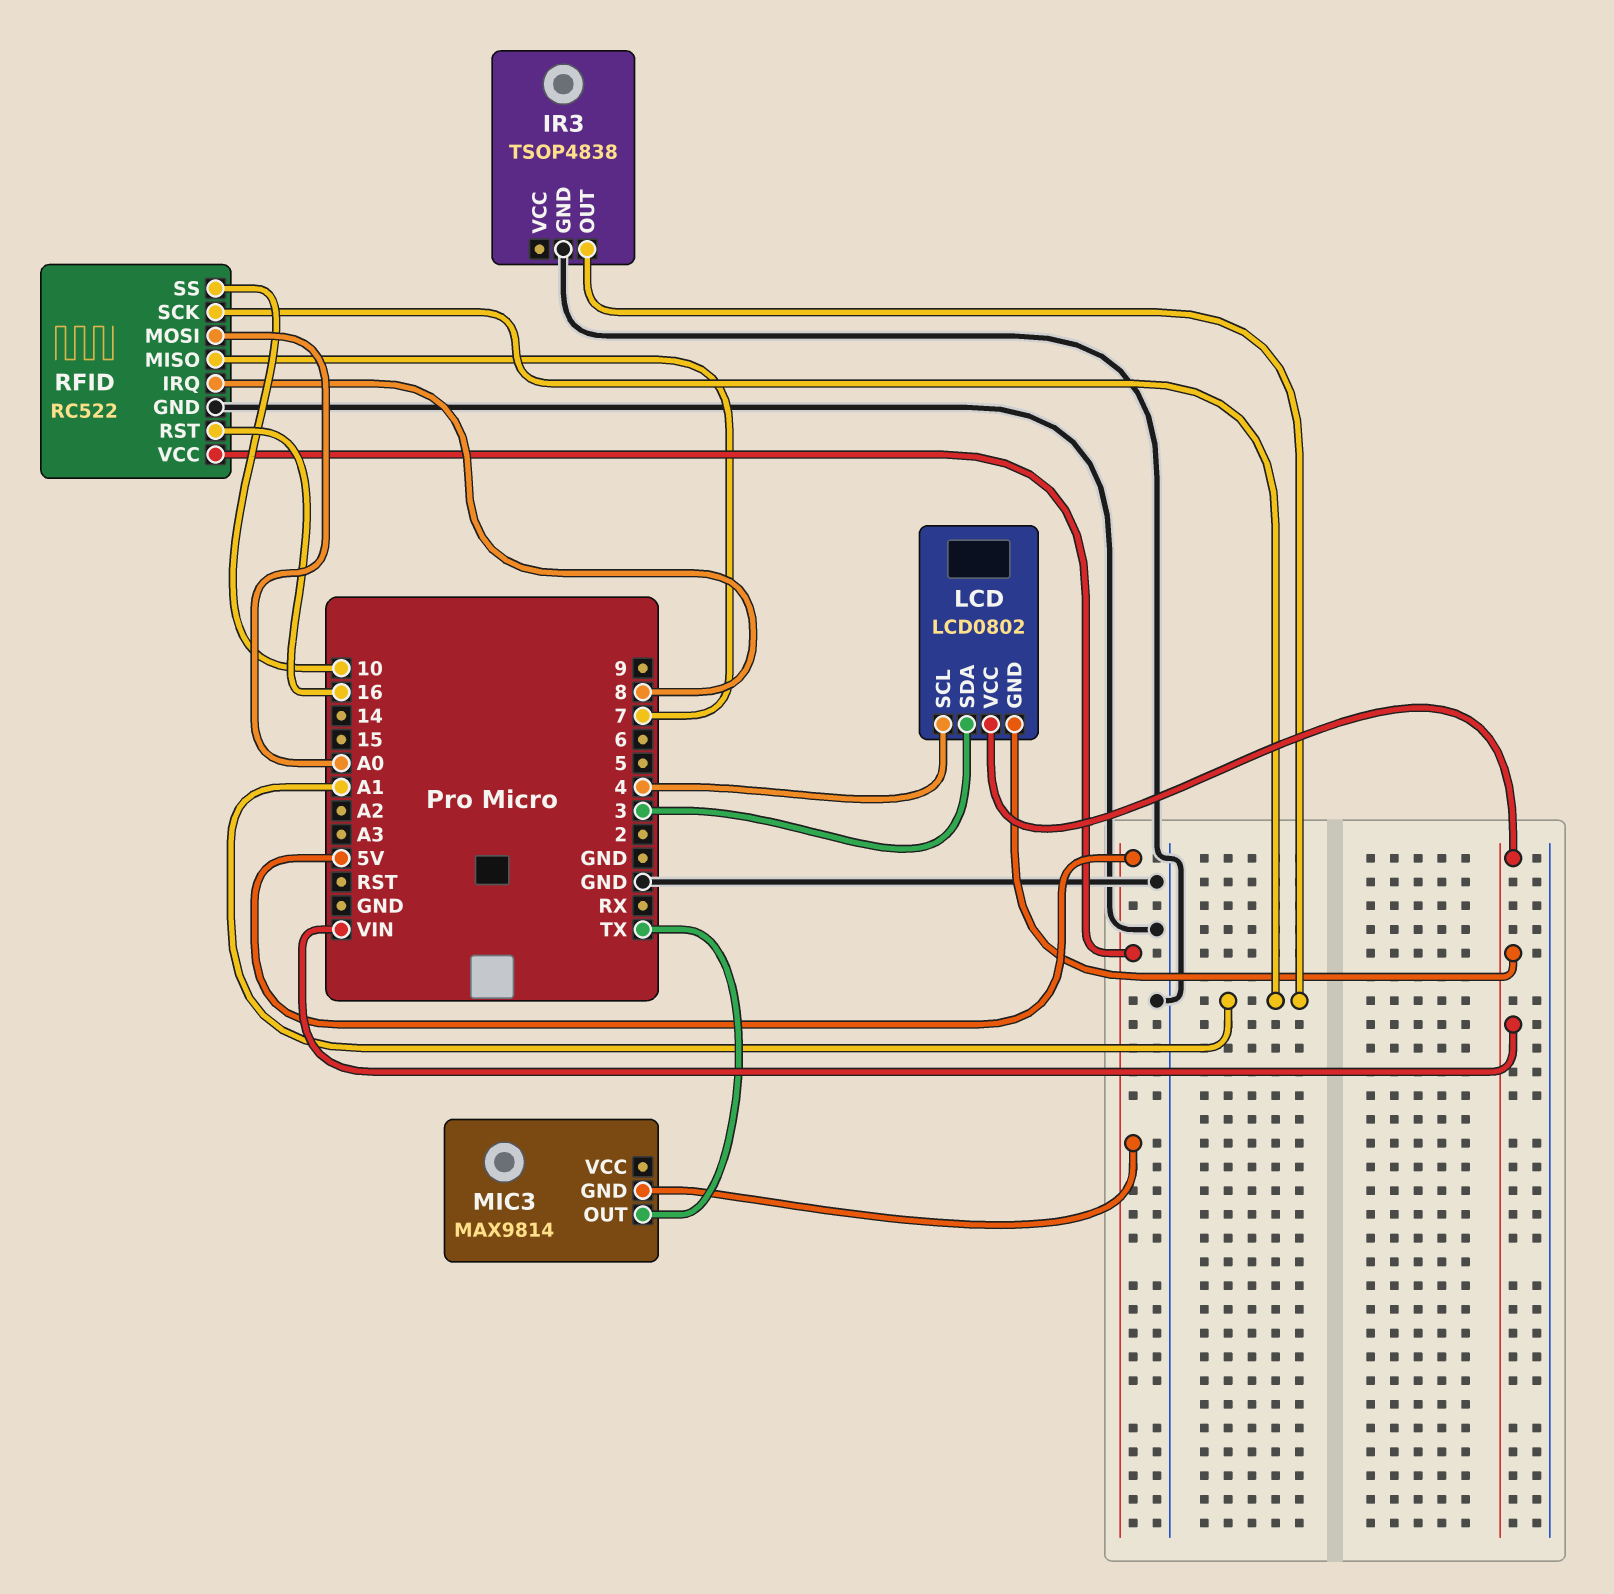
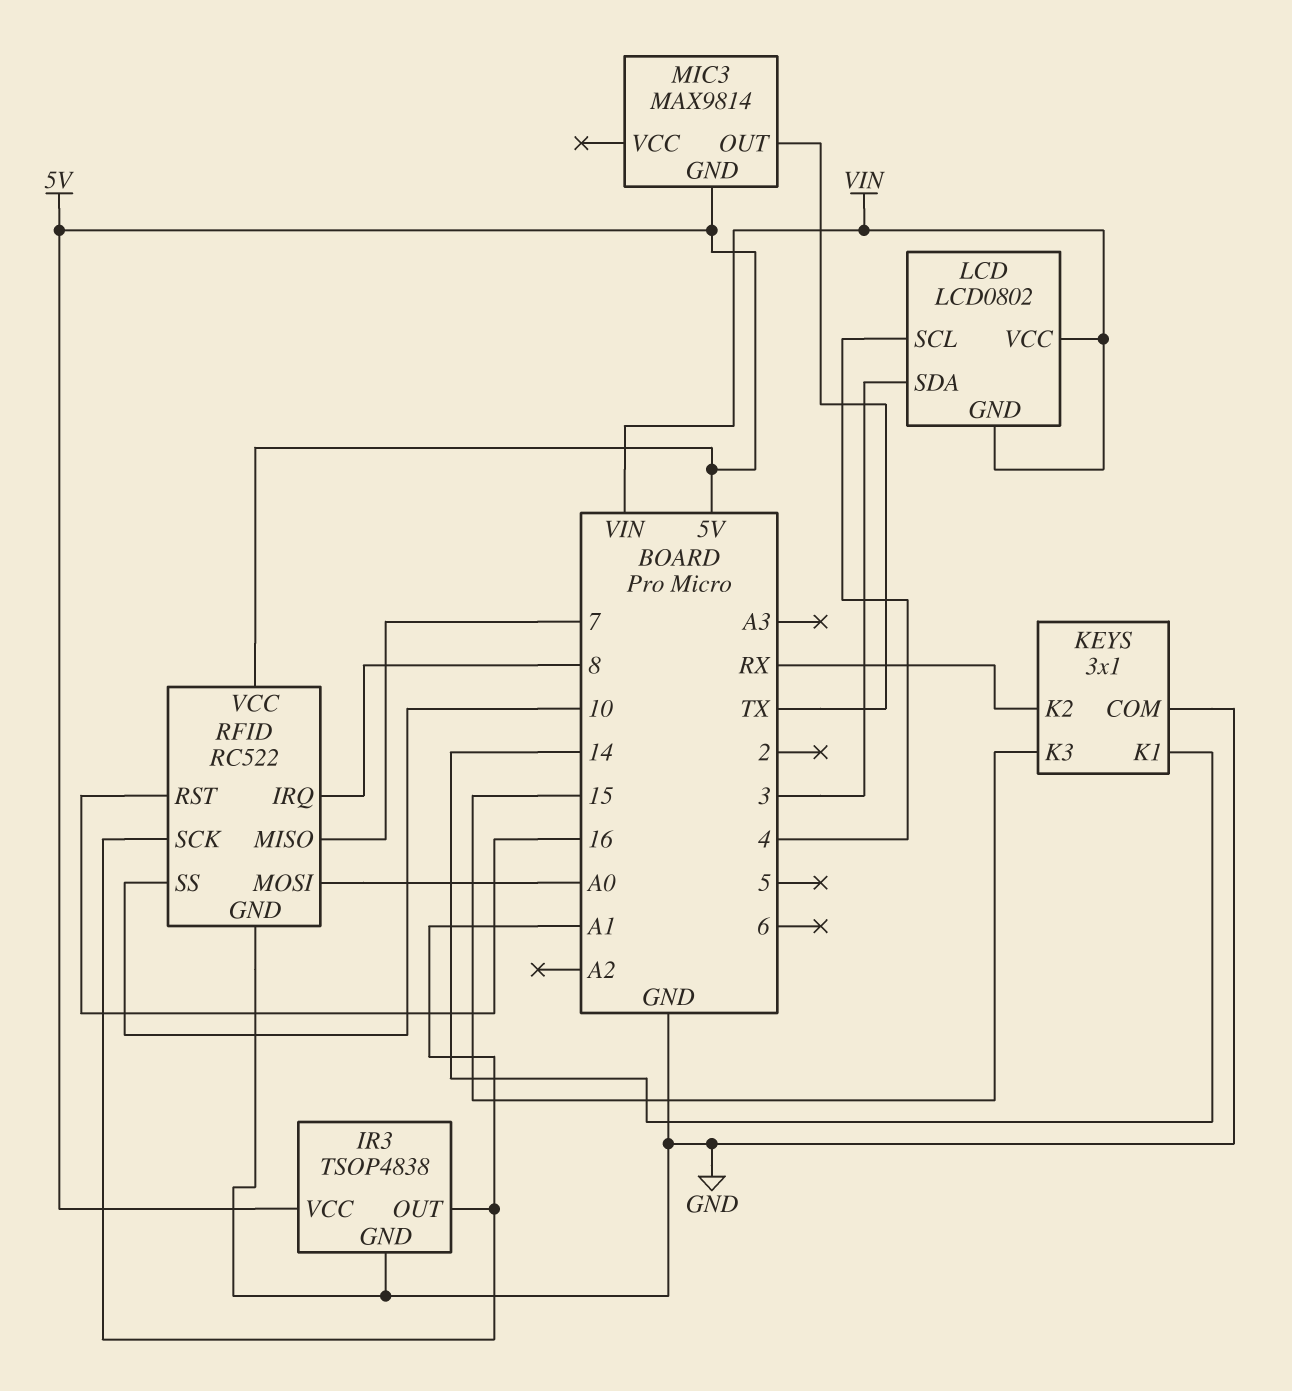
IR3 pin VCC: none -> 5V
KEYS: none -> 3x1
KEYS pin COM: none -> GND
KEYS pin K1: none -> 14
KEYS pin K2: none -> RX
KEYS pin K3: none -> 15

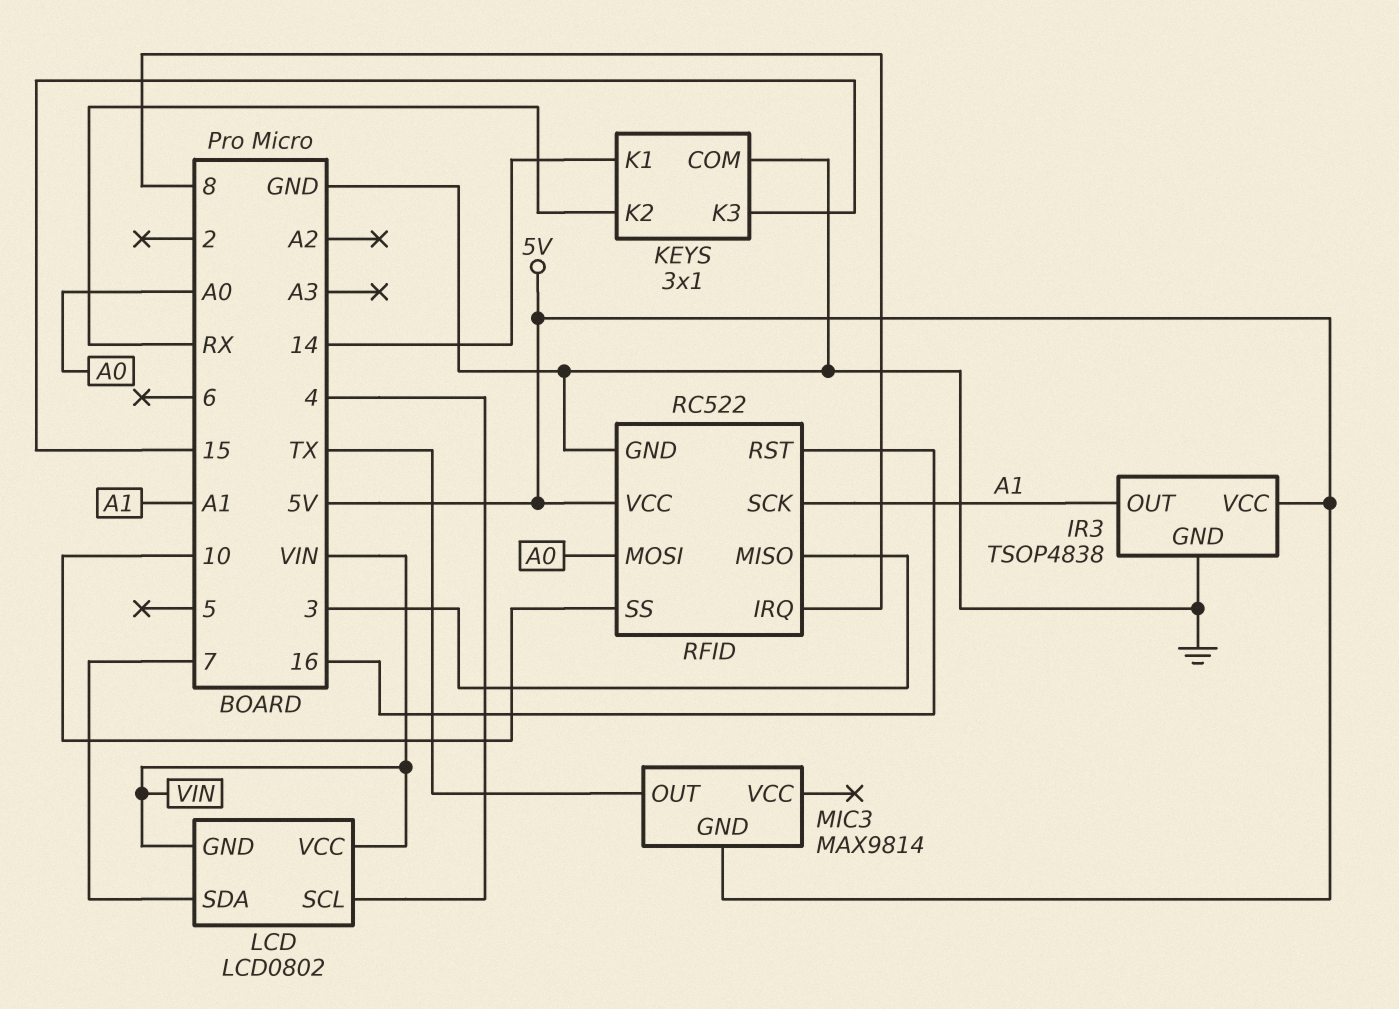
LCD pin SDA: 3 -> 7
RFID pin MISO: 7 -> 3

